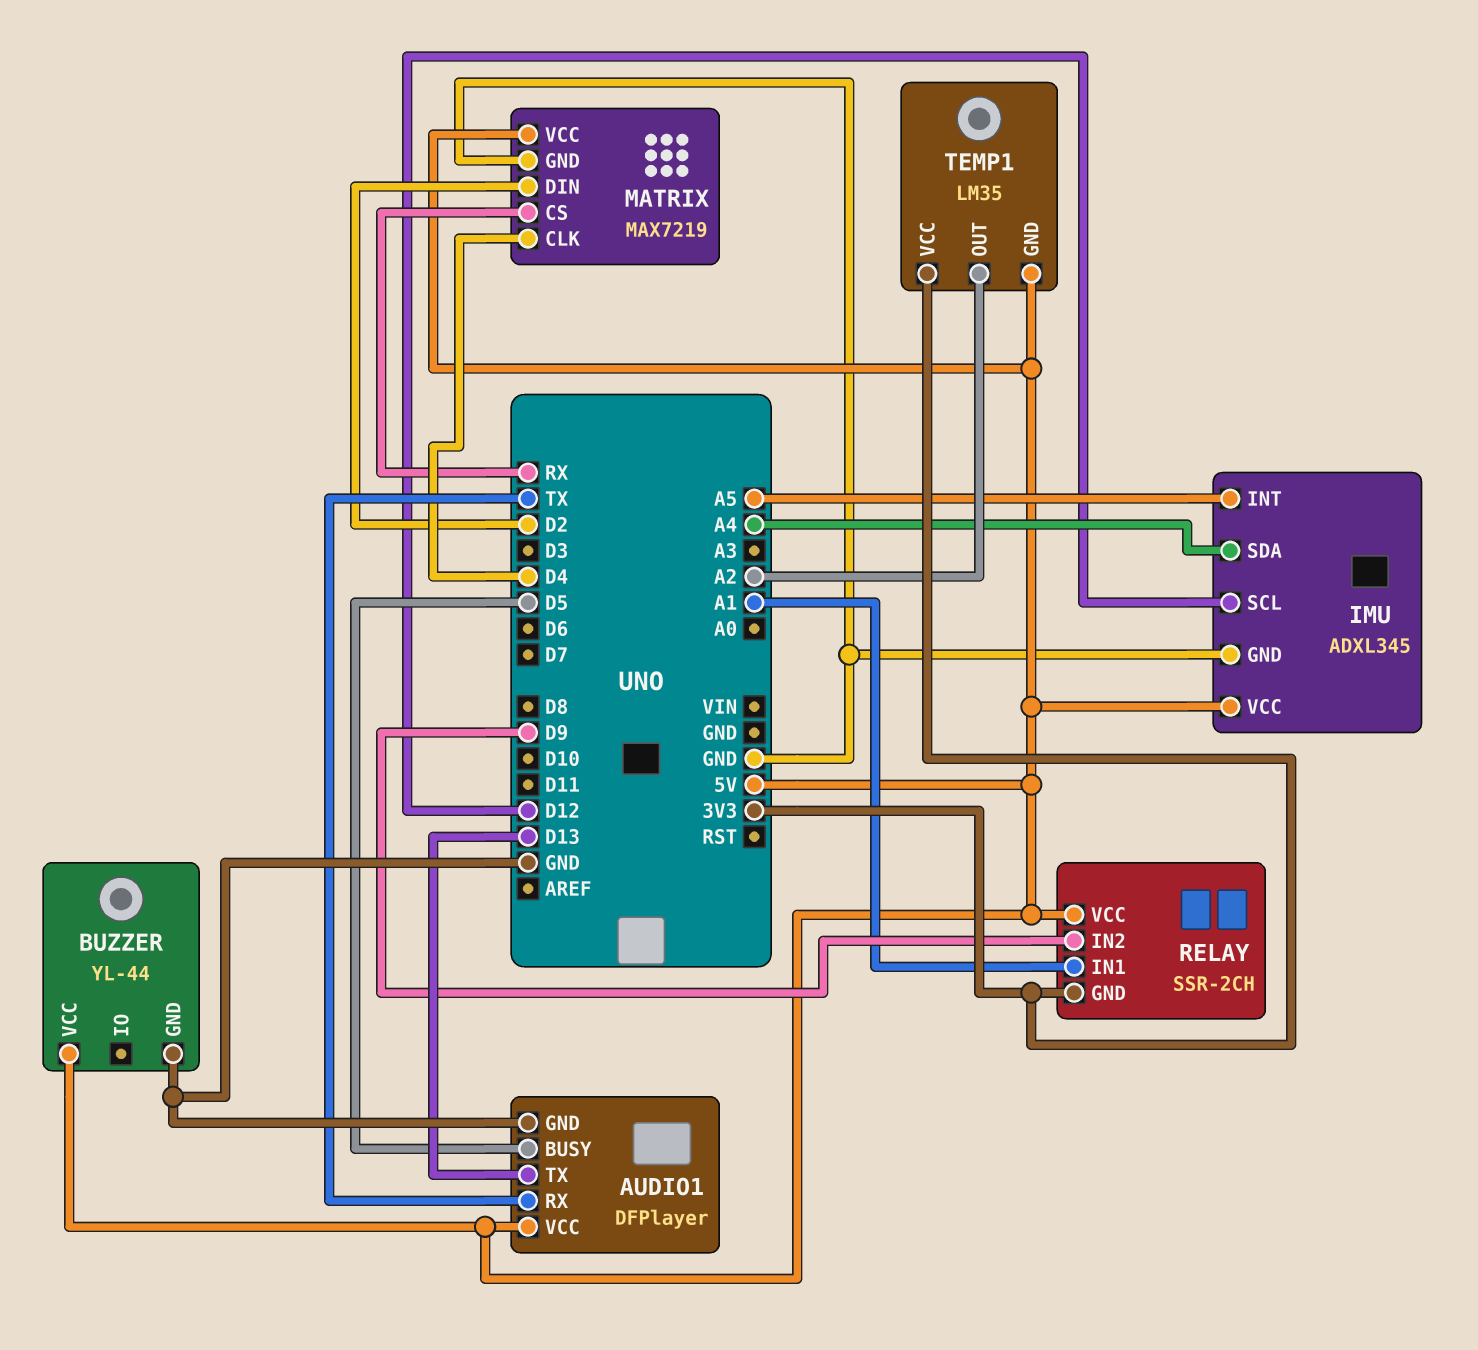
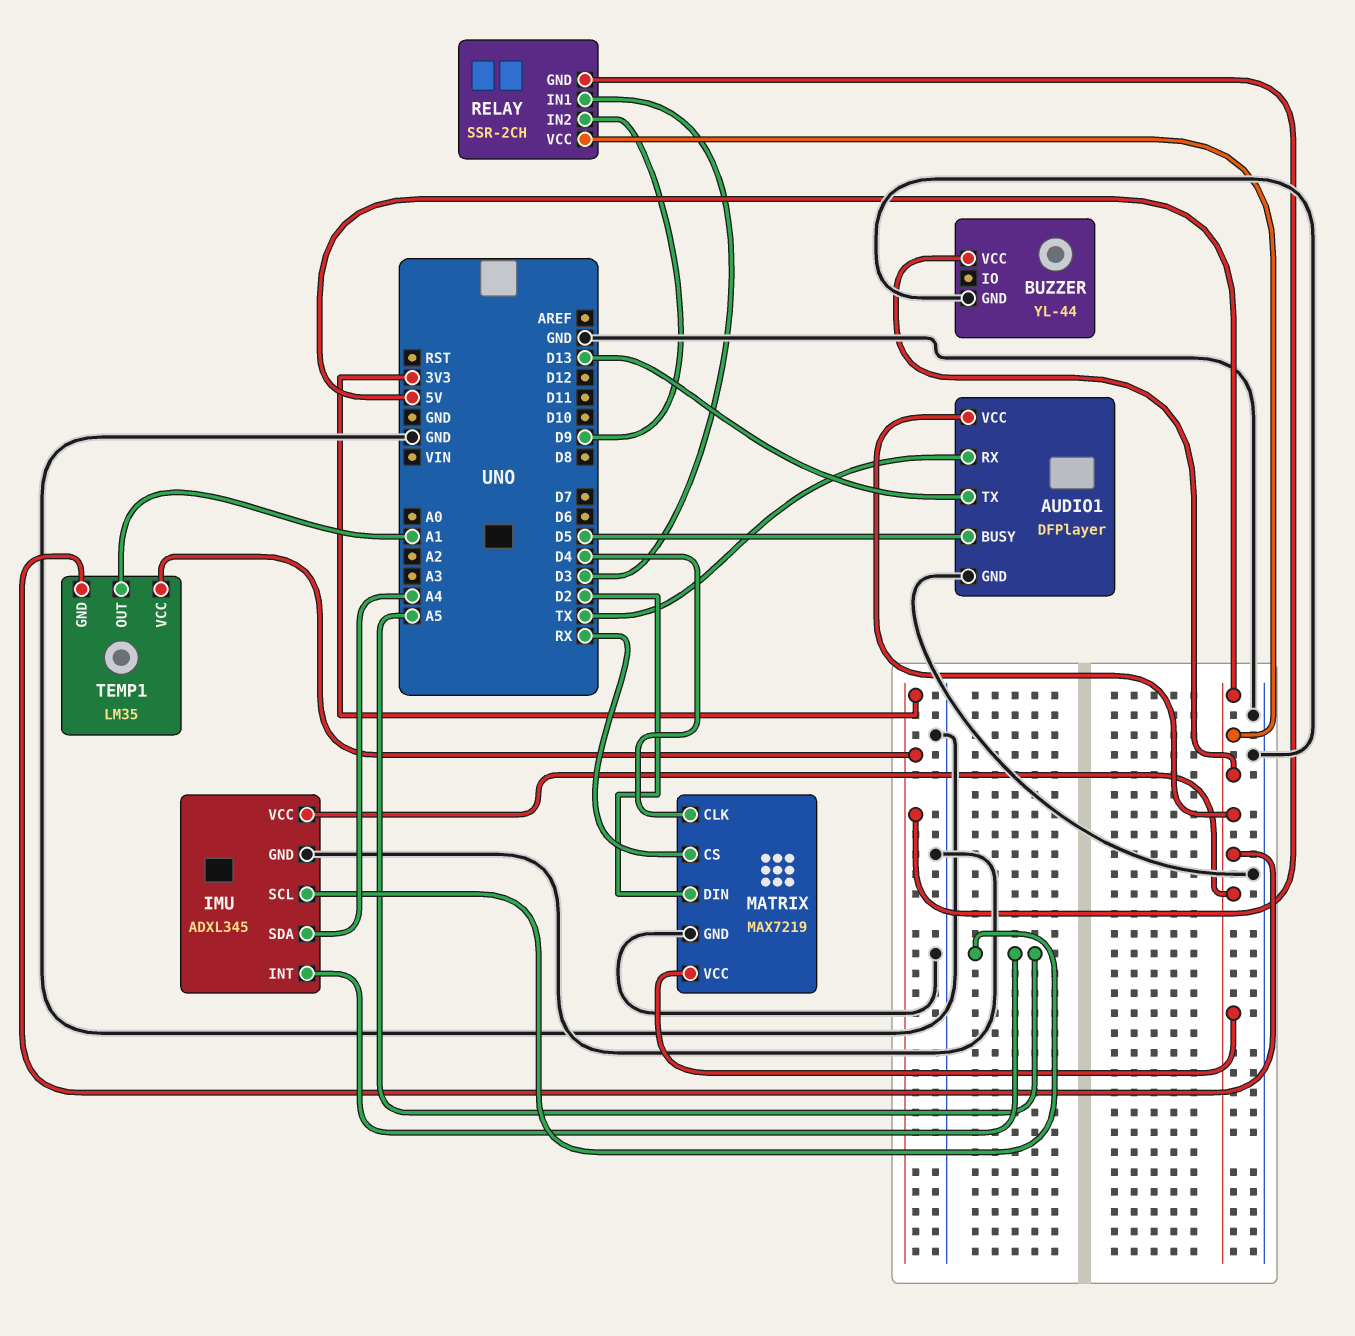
IMU pin SCL: D12 -> A5
RELAY pin IN1: A1 -> D3
TEMP1 pin OUT: A2 -> A1

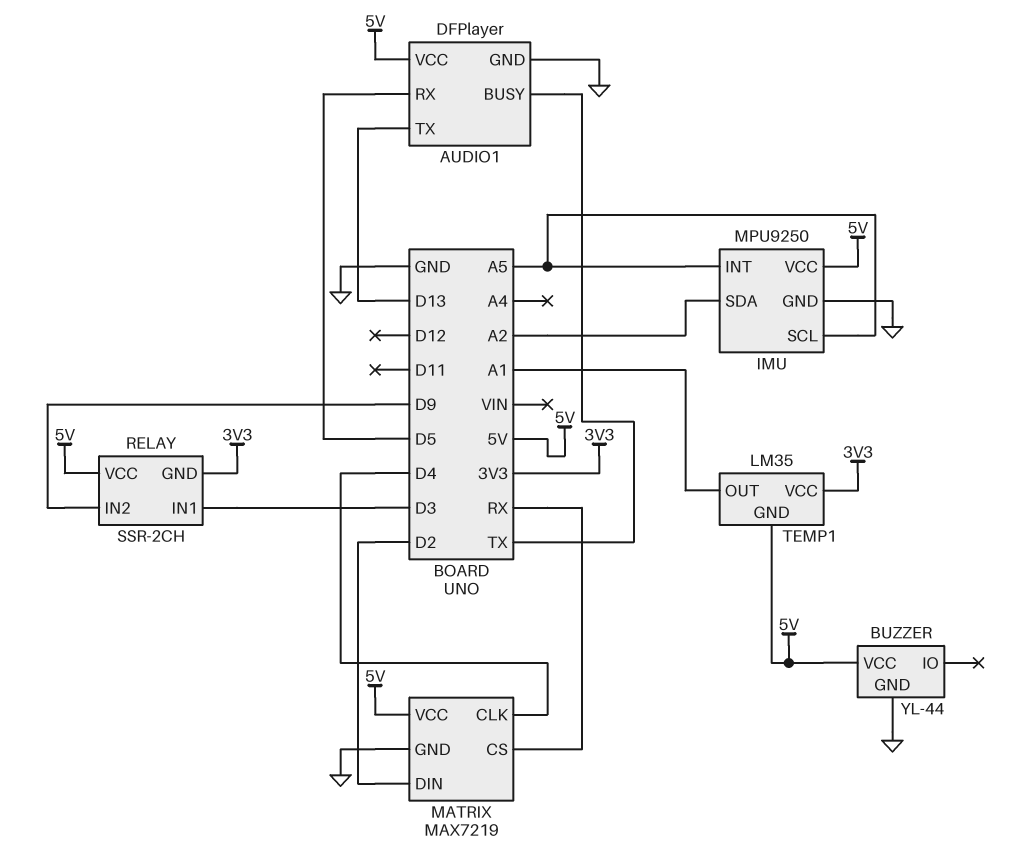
AUDIO1 pin BUSY: D5 -> TX
AUDIO1 pin RX: TX -> D5
IMU: ADXL345 -> MPU9250
IMU pin SDA: A4 -> A2

